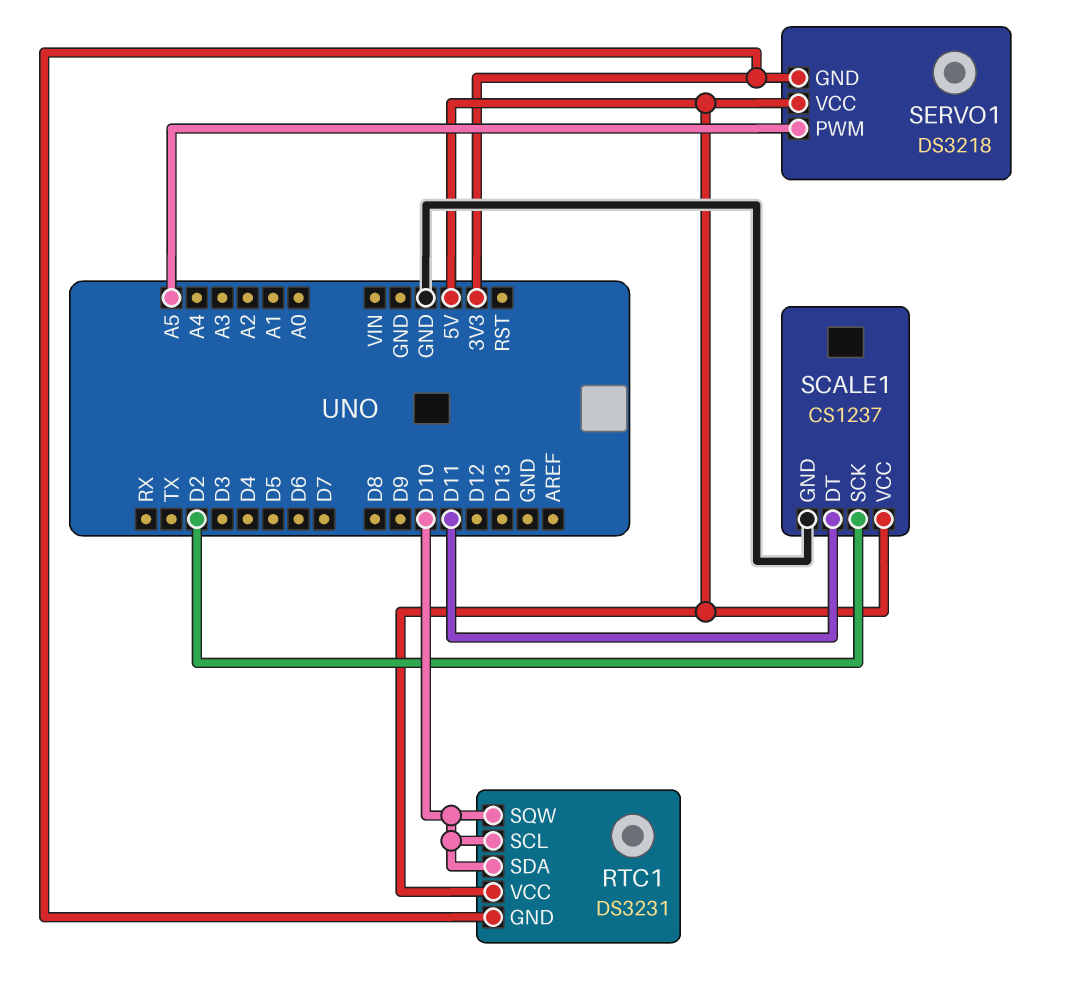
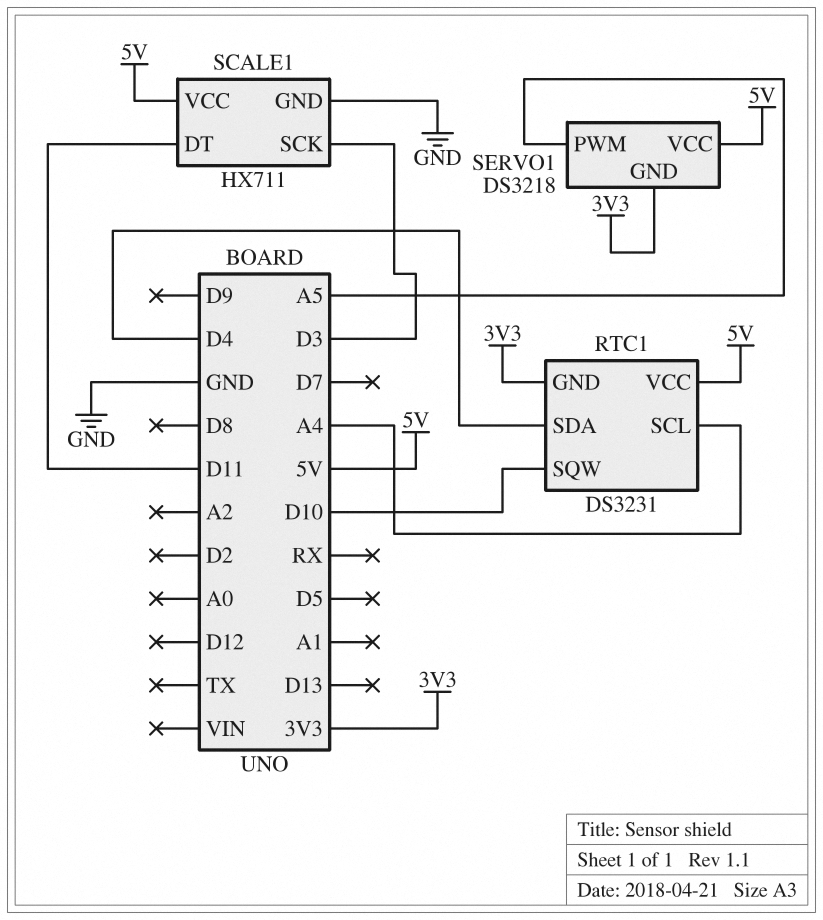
RTC1 pin SCL: D10 -> A4
RTC1 pin SDA: D10 -> D4
SCALE1: CS1237 -> HX711
SCALE1 pin SCK: D2 -> D3

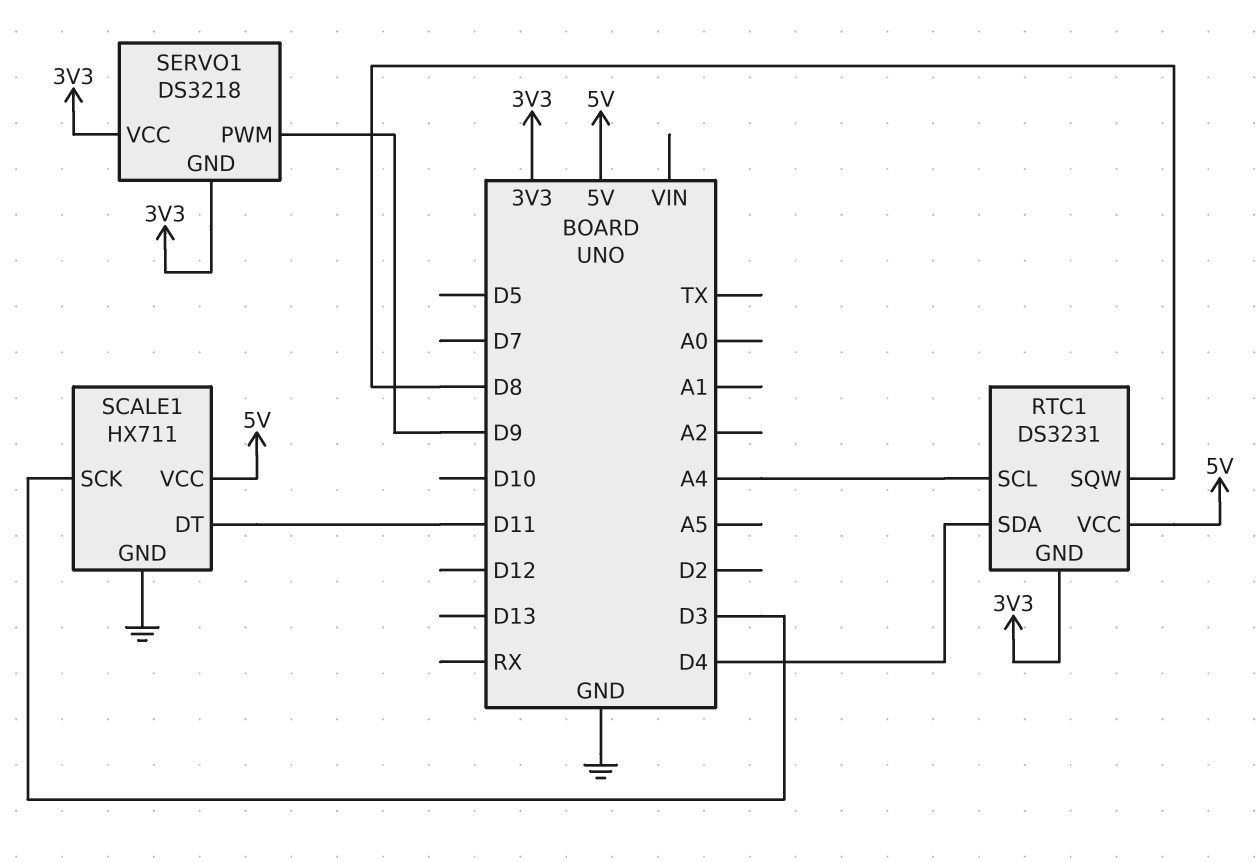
RTC1 pin SQW: D10 -> D8
SERVO1 pin PWM: A5 -> D9
SERVO1 pin VCC: 5V -> 3V3

